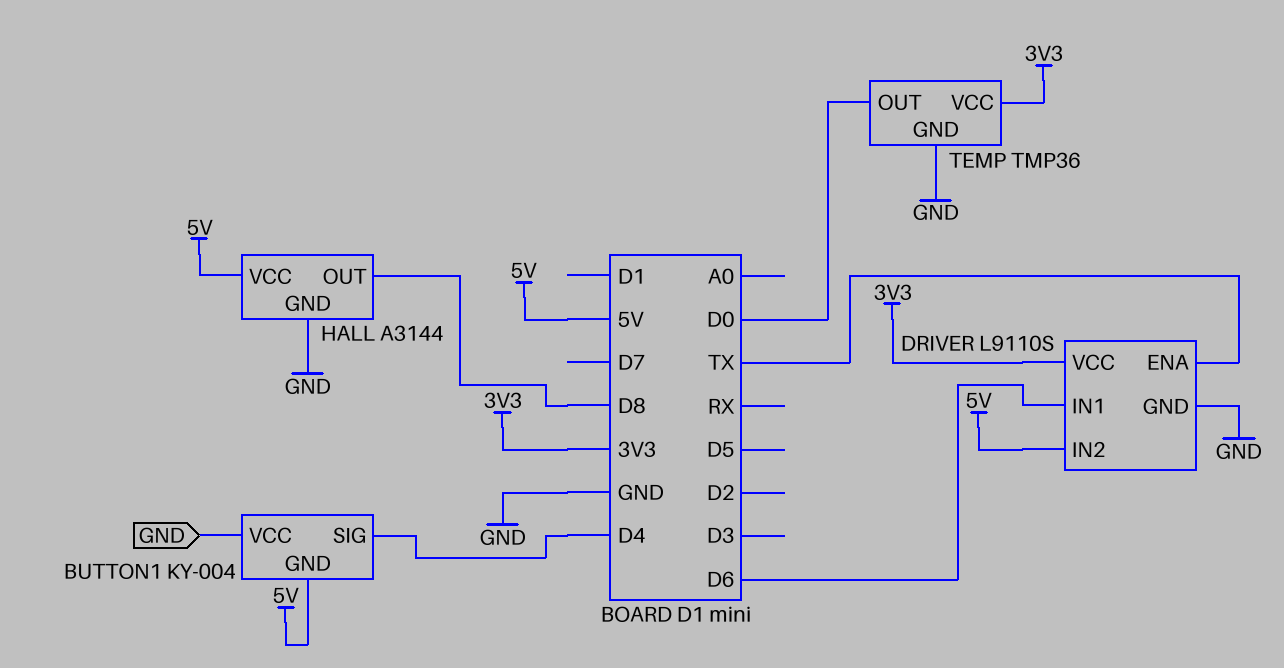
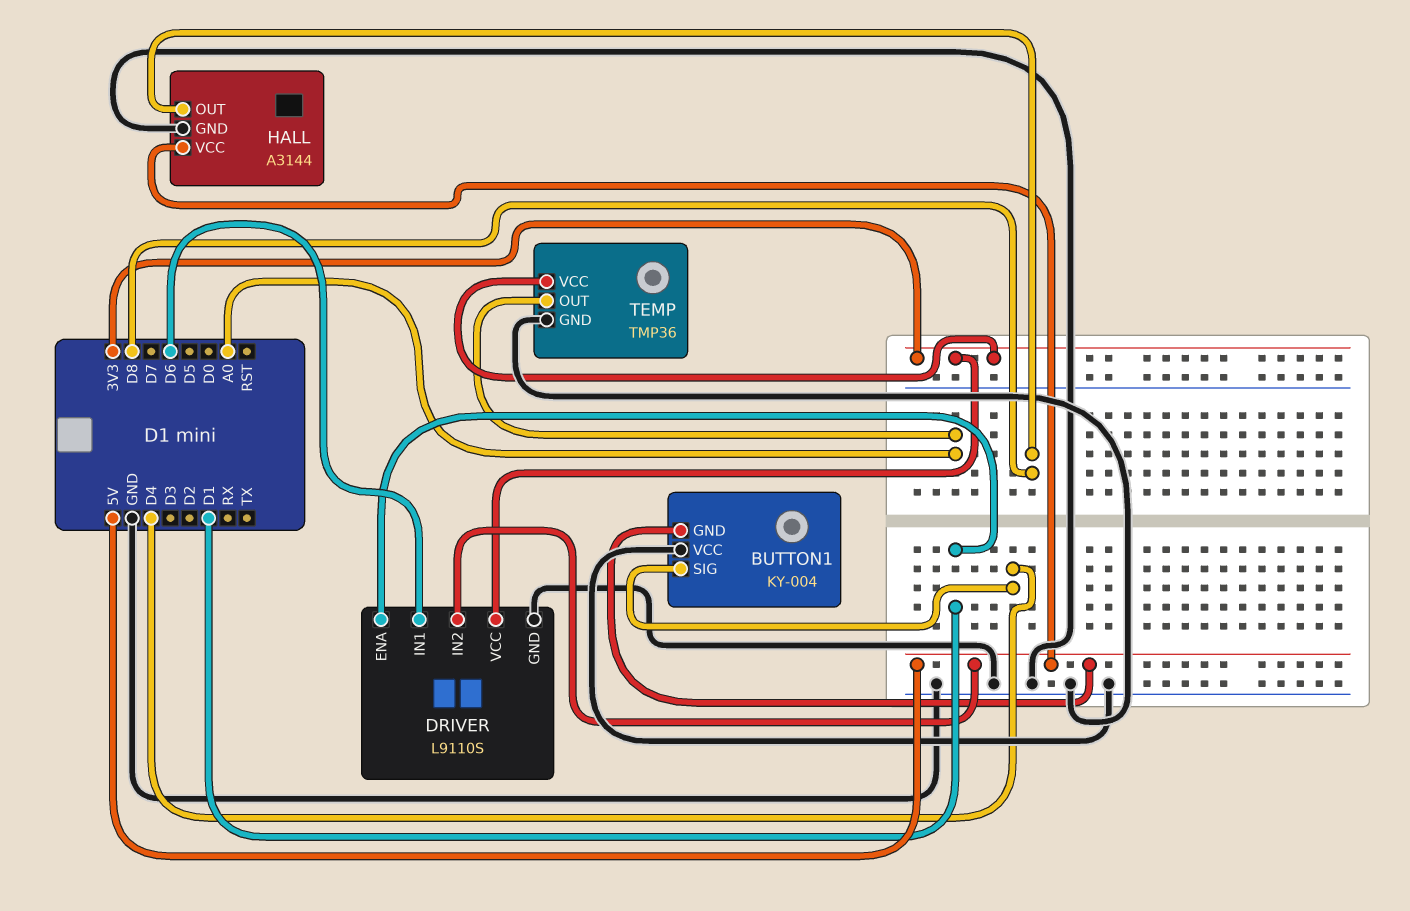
DRIVER pin ENA: TX -> D1
TEMP pin OUT: D0 -> A0

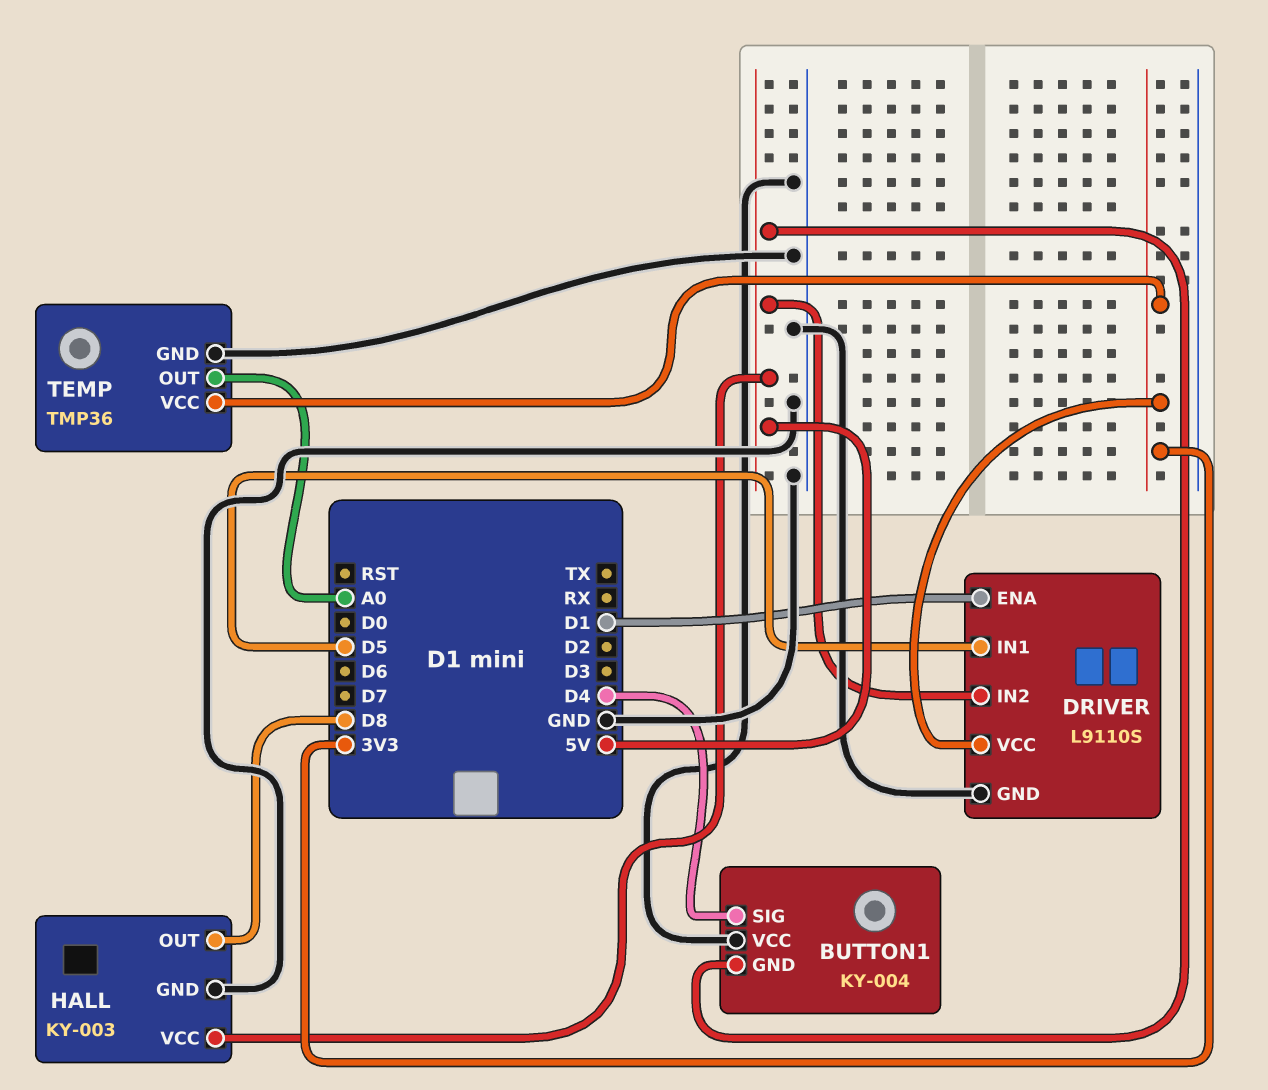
DRIVER pin IN1: D6 -> D5
HALL: A3144 -> KY-003

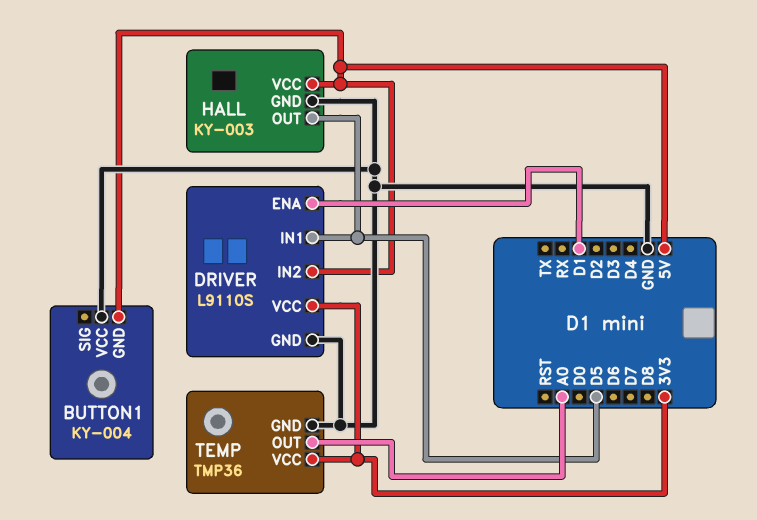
BUTTON1 pin SIG: D4 -> none
HALL pin OUT: D8 -> D5

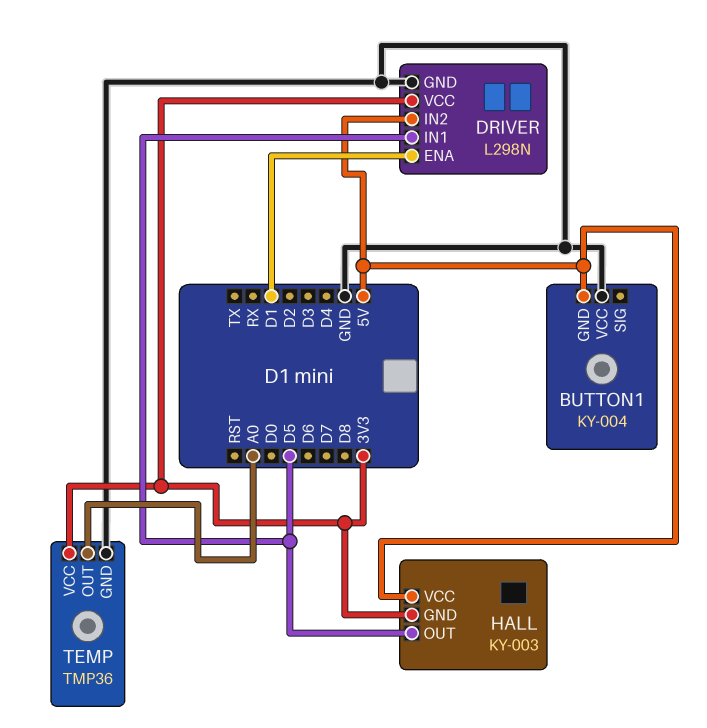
DRIVER: L9110S -> L298N
HALL pin GND: GND -> 3V3

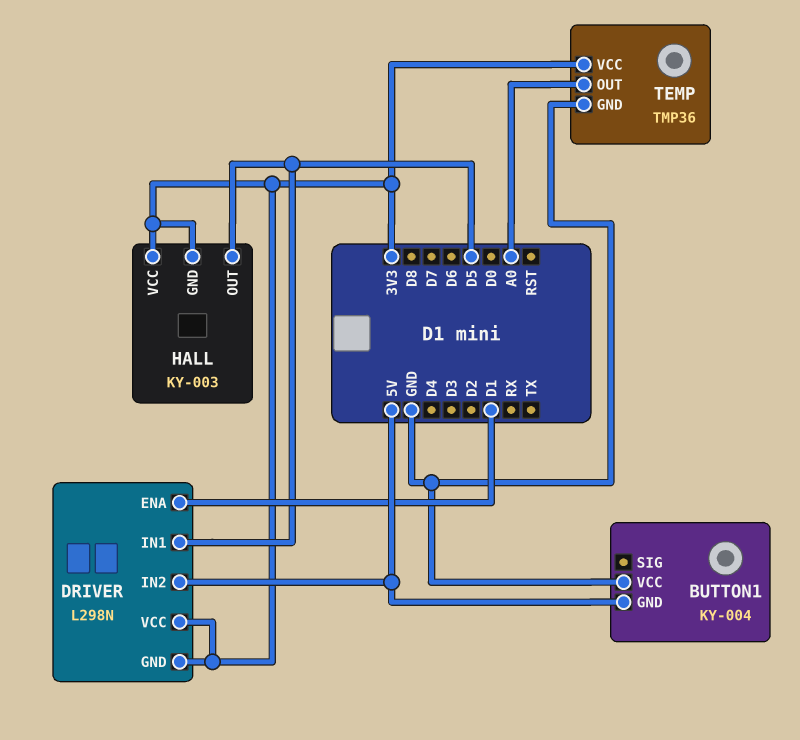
DRIVER pin GND: GND -> 3V3
HALL pin VCC: 5V -> 3V3

